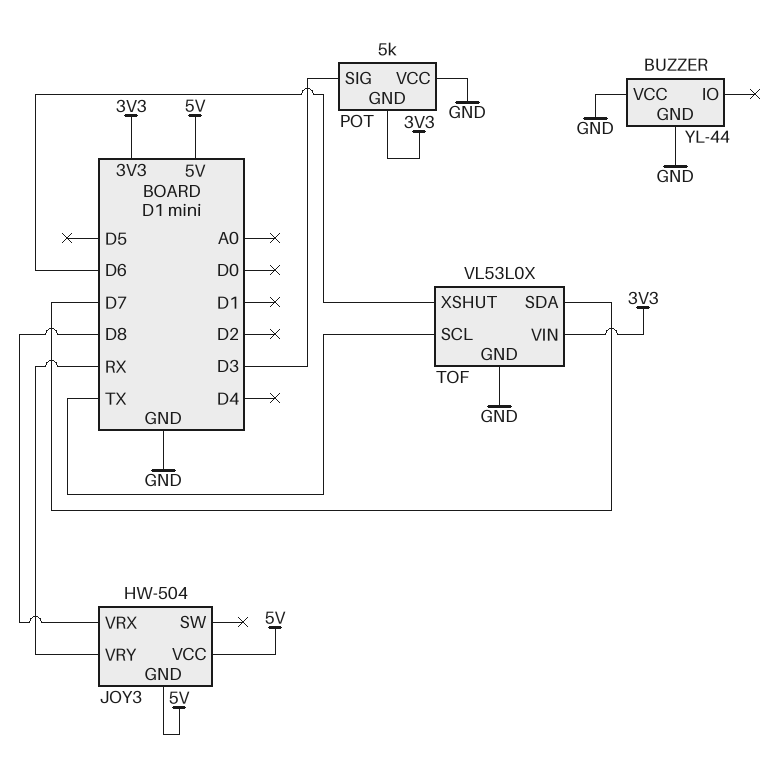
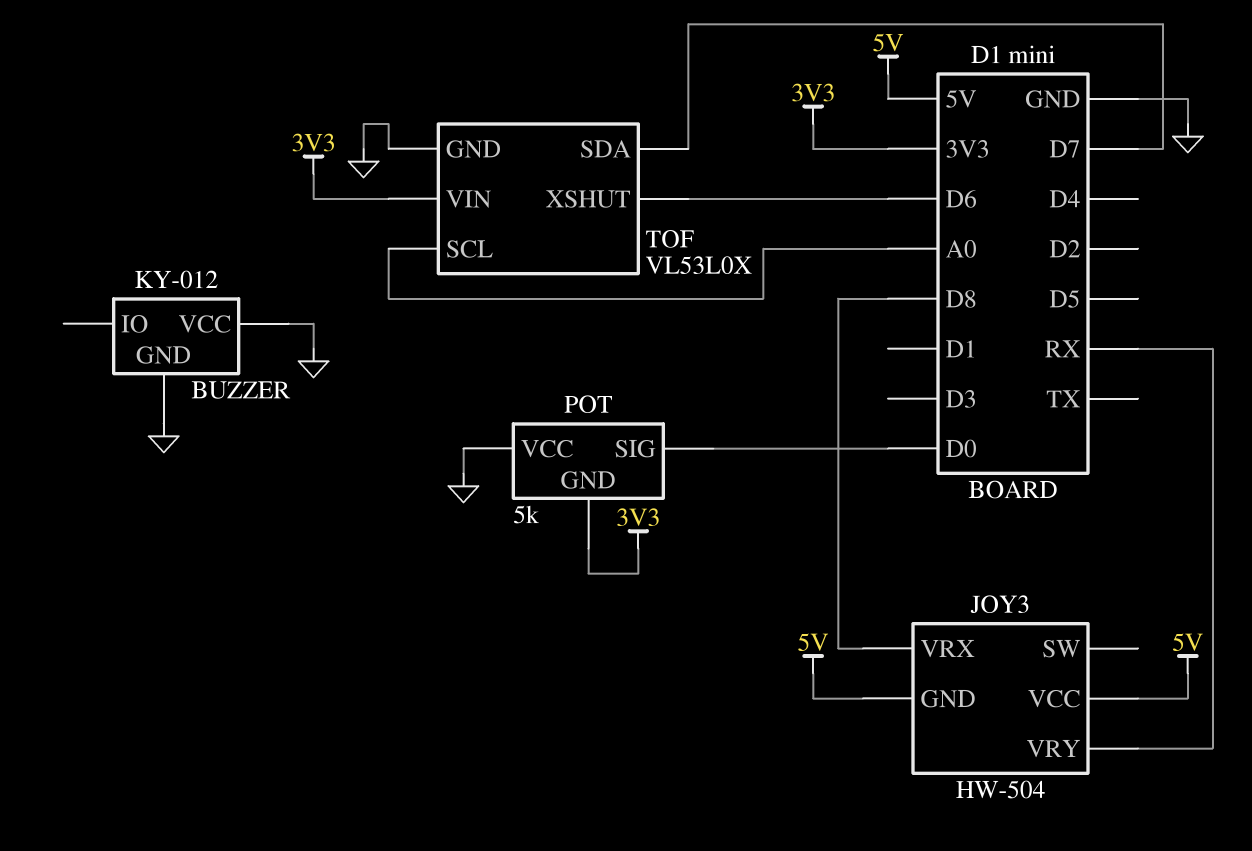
BUZZER: YL-44 -> KY-012
POT pin SIG: D3 -> D0
TOF pin SCL: TX -> A0

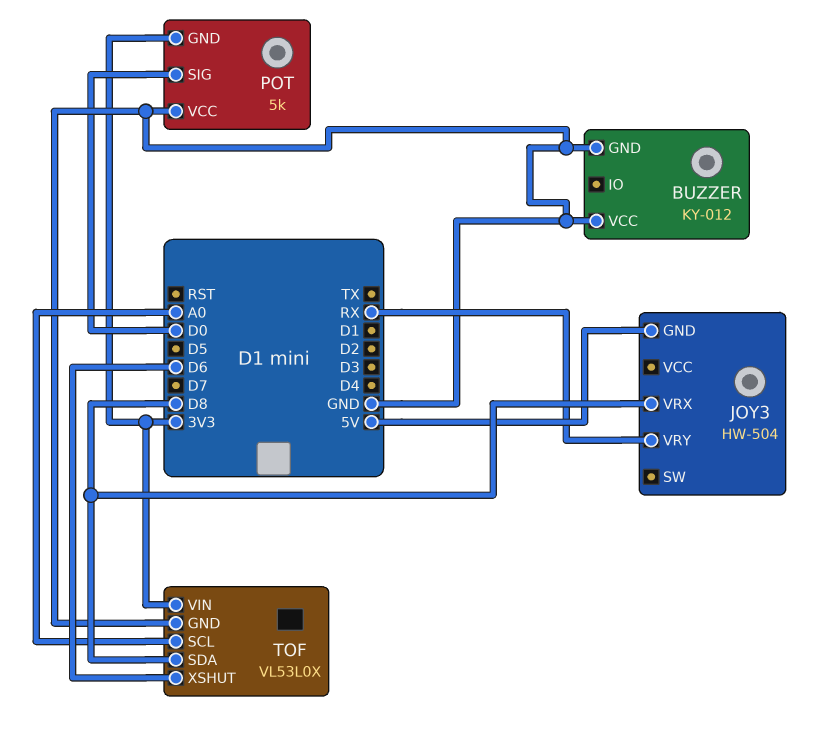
JOY3 pin VCC: 5V -> none
TOF pin SDA: D7 -> D8

